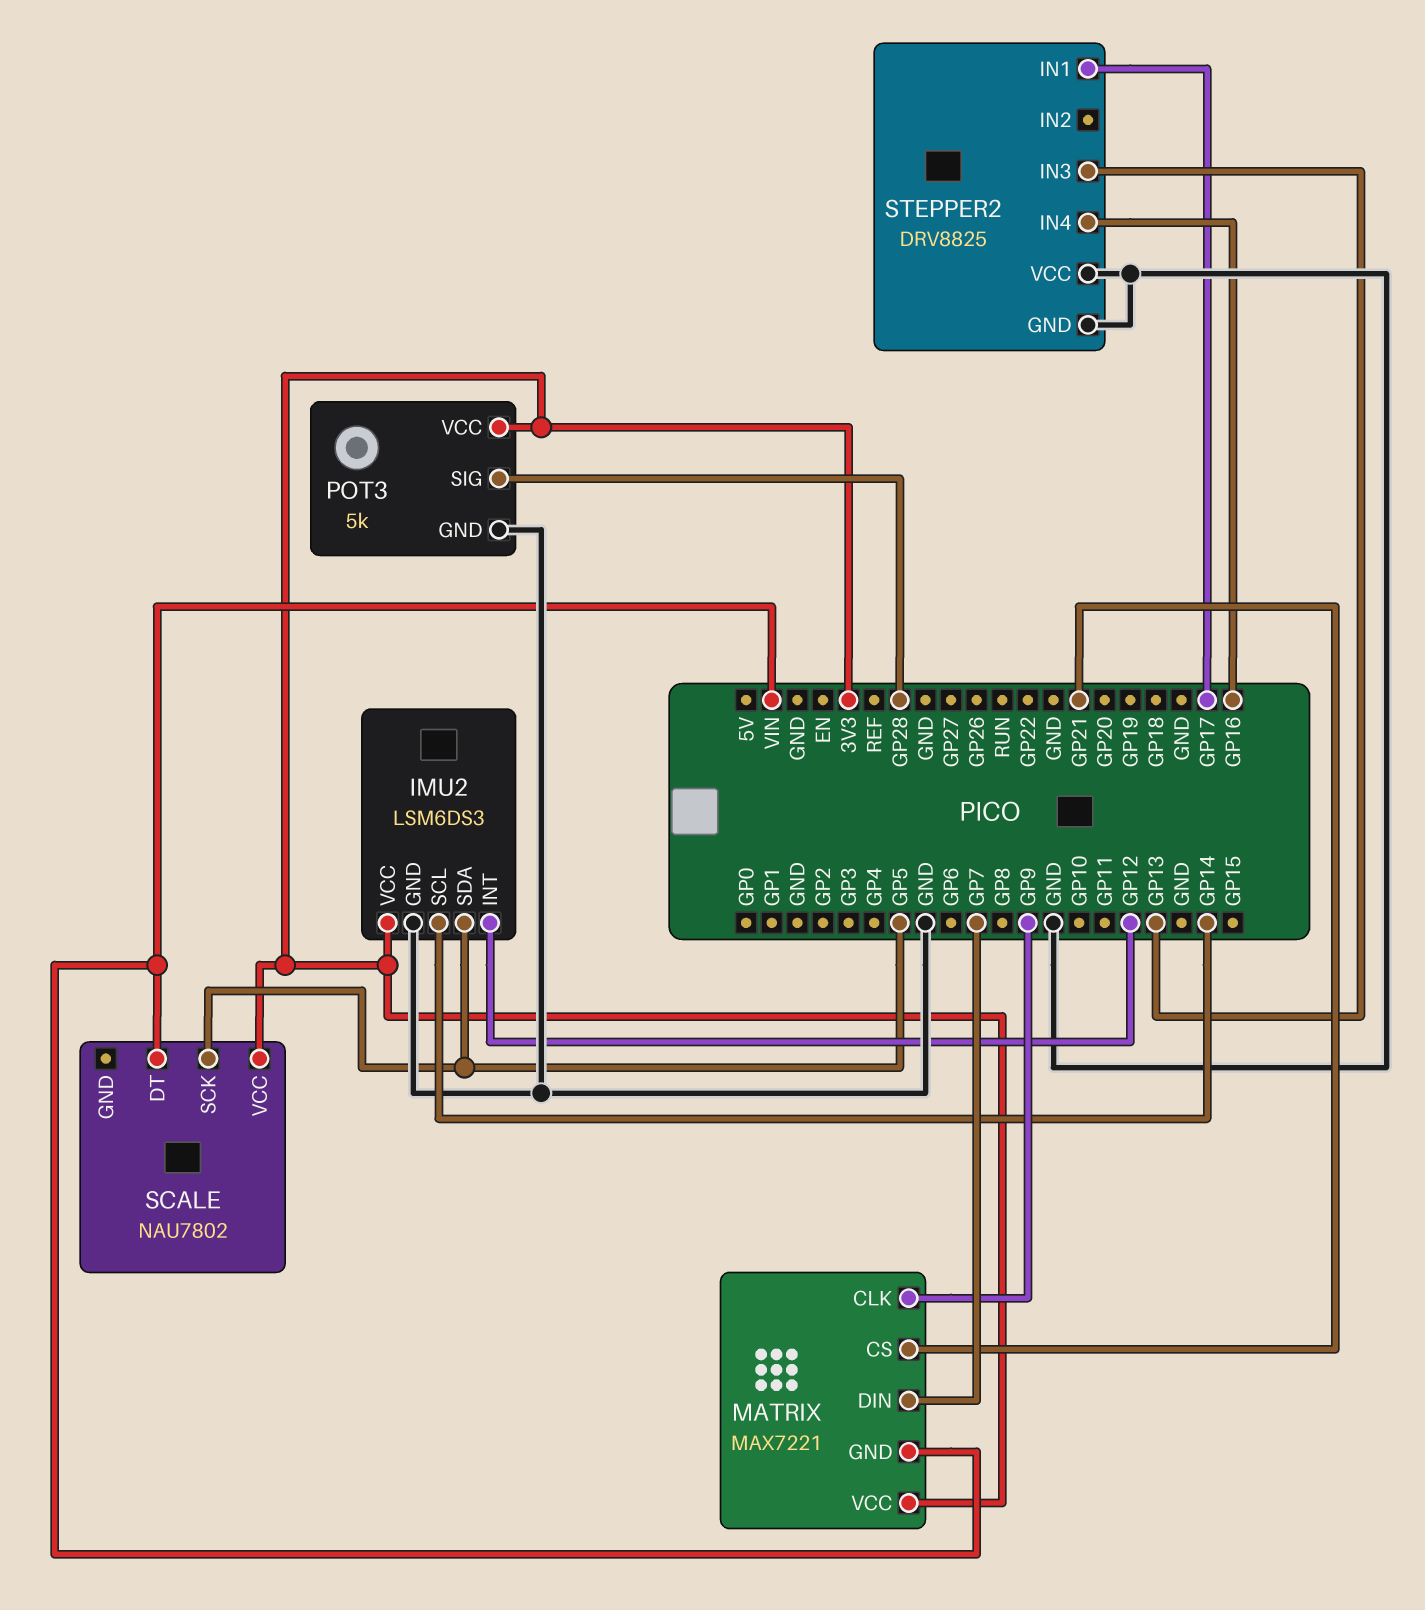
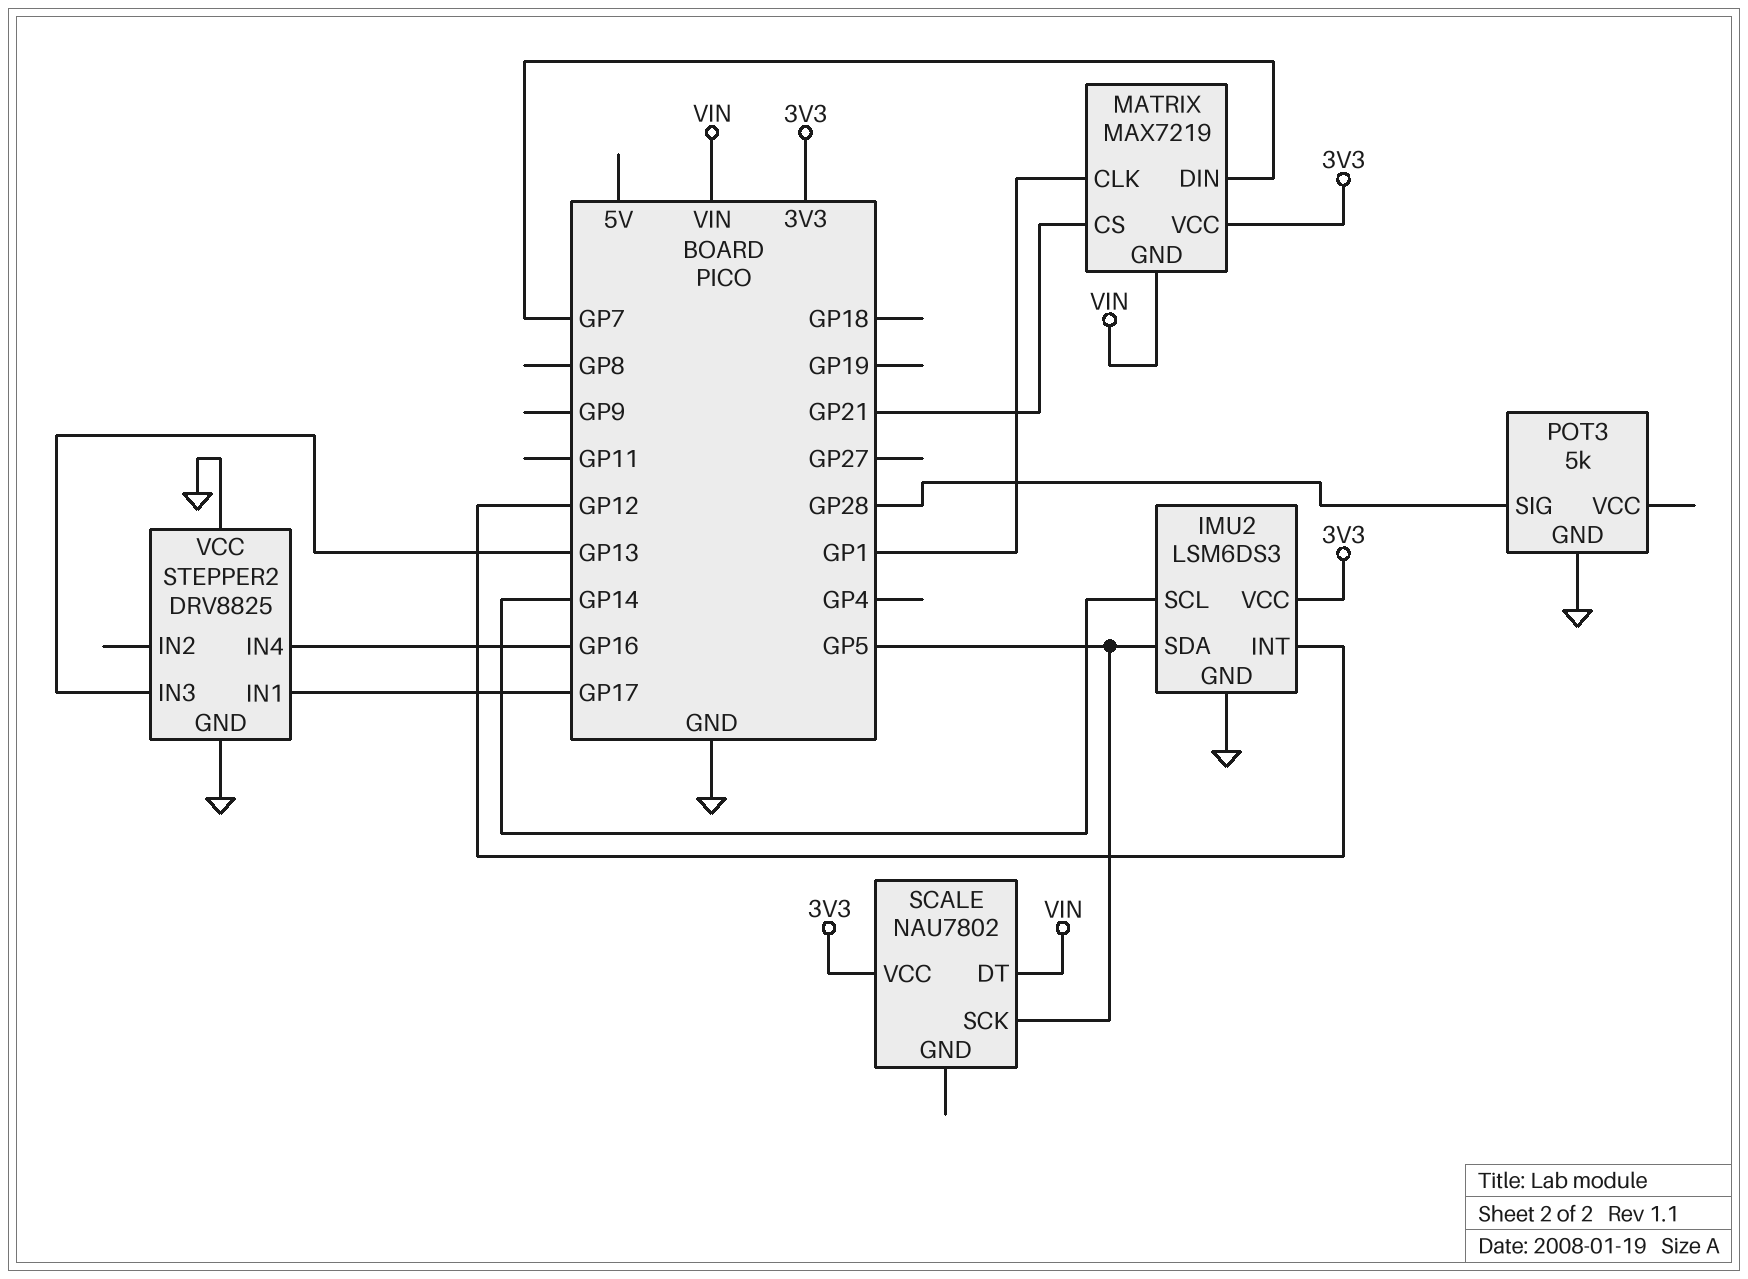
MATRIX: MAX7221 -> MAX7219
MATRIX pin CLK: GP9 -> GP1
POT3 pin VCC: 3V3 -> none

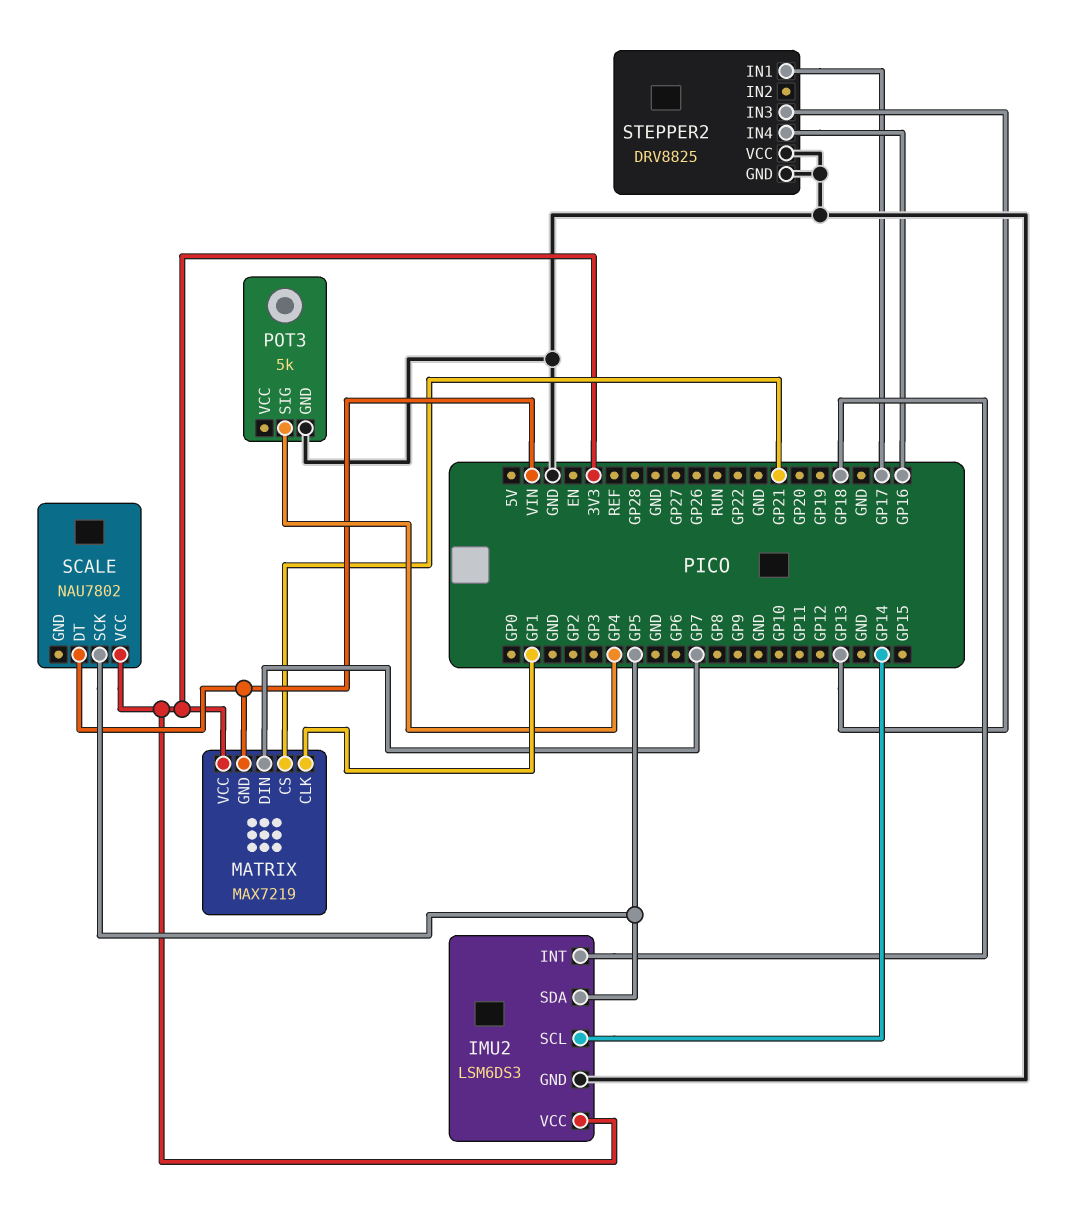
IMU2 pin INT: GP12 -> GP18
POT3 pin SIG: GP28 -> GP4

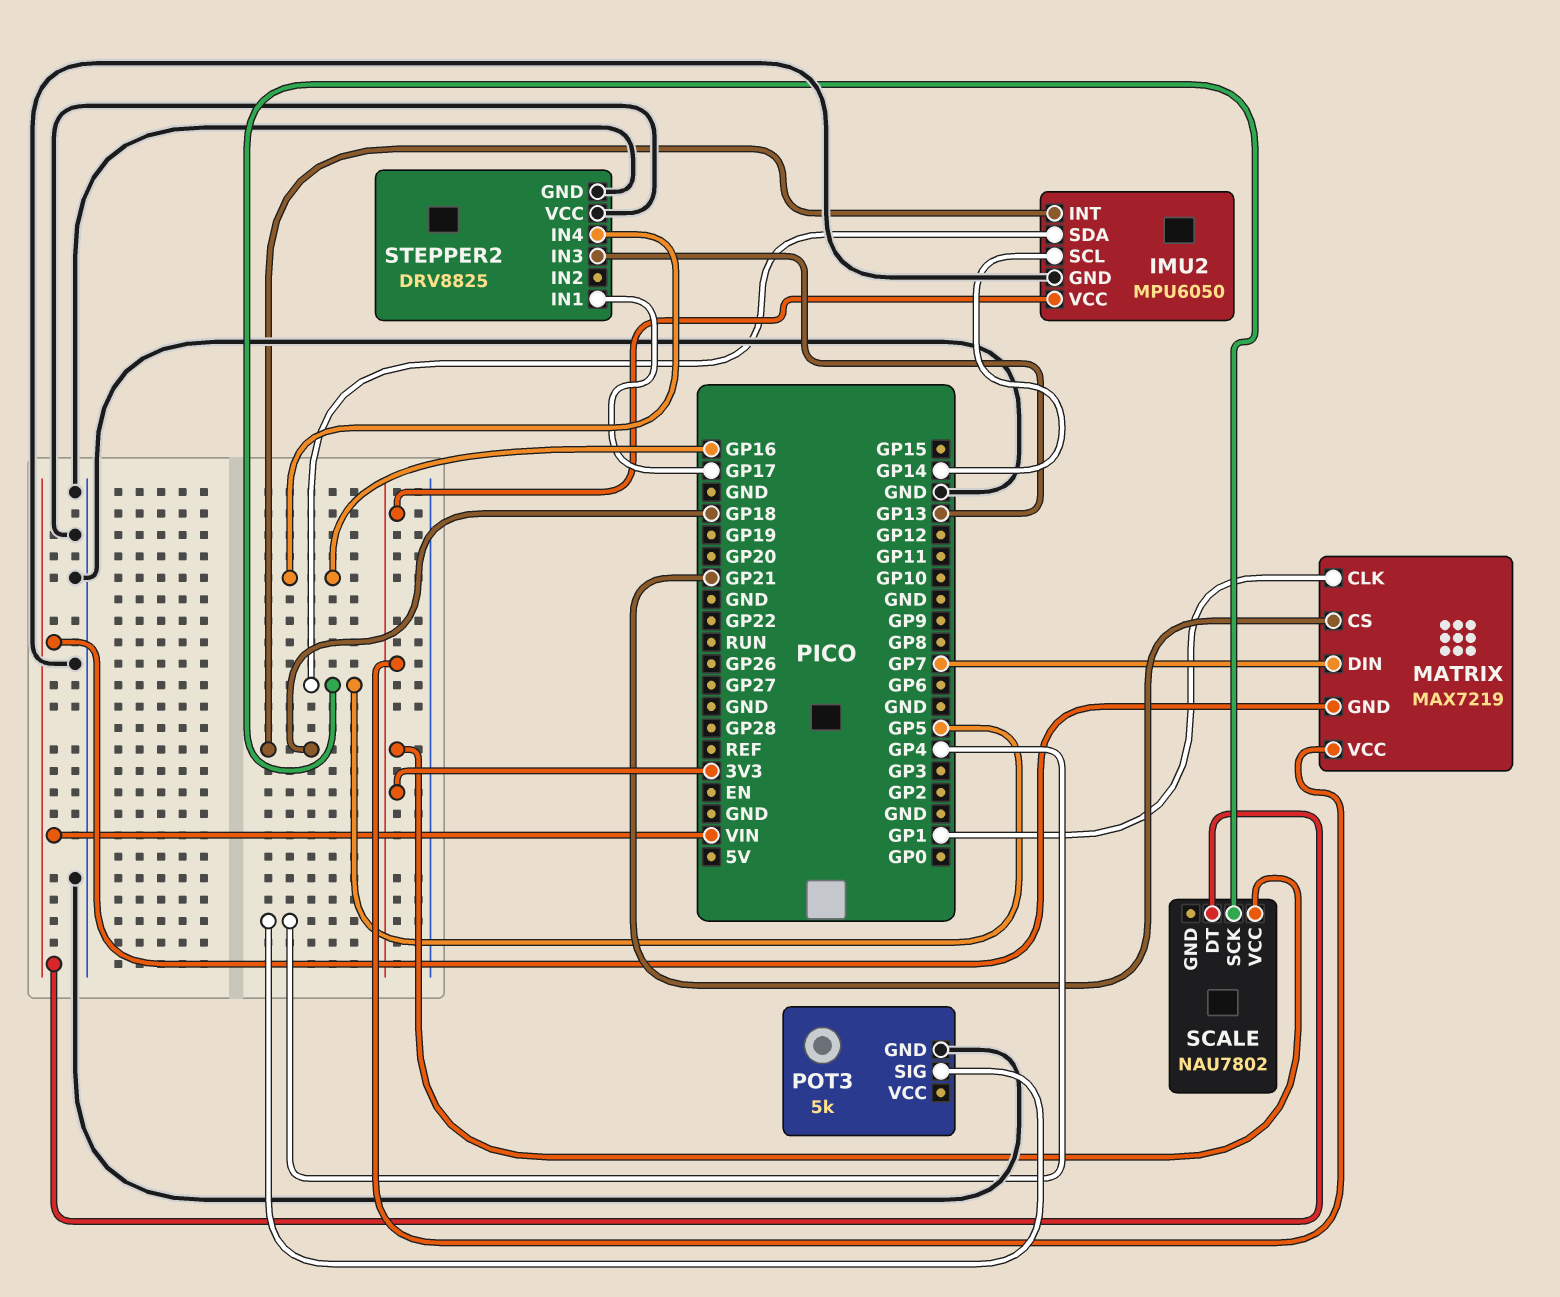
IMU2: LSM6DS3 -> MPU6050

